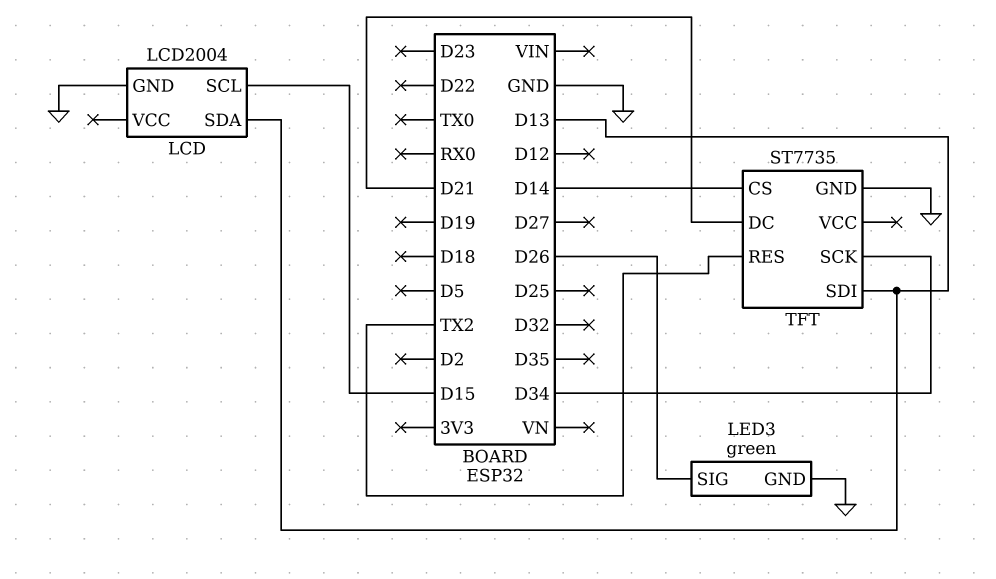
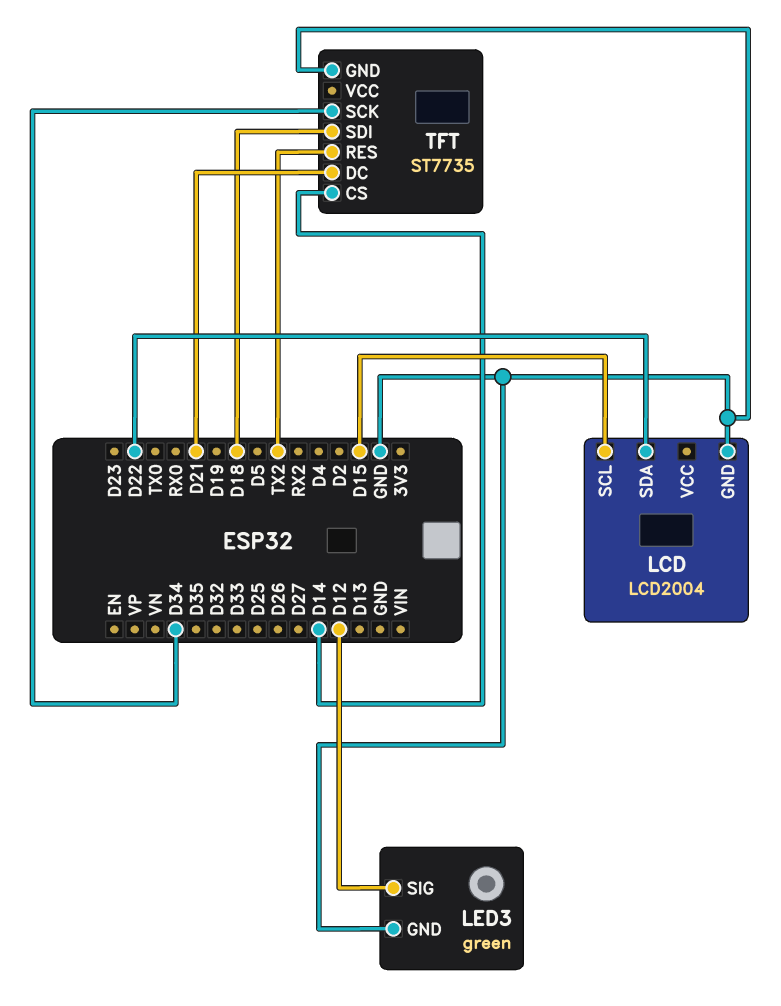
LCD pin SDA: D13 -> D22
LED3 pin SIG: D26 -> D12
TFT pin SDI: D13 -> D18

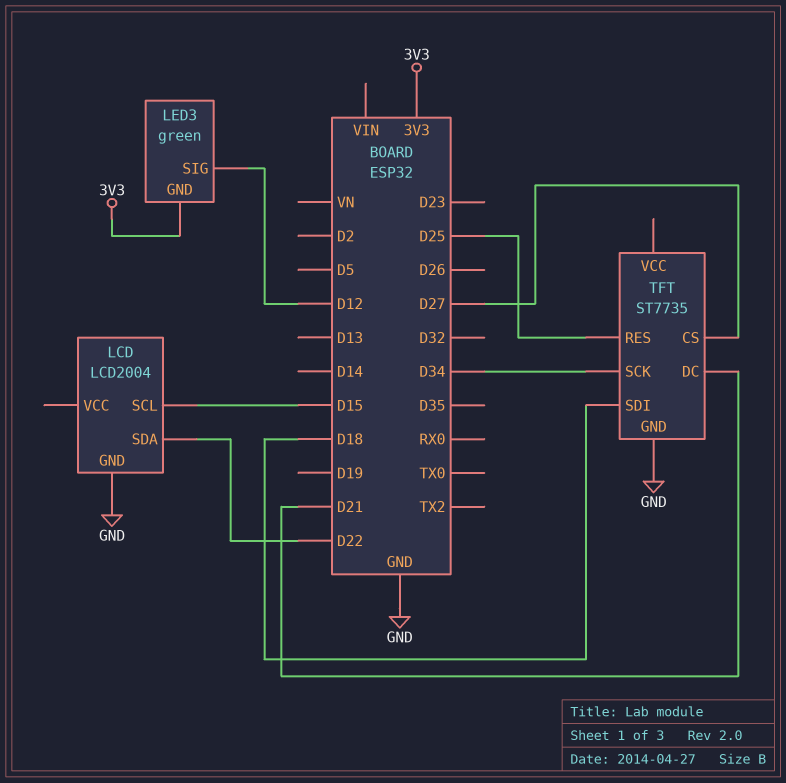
LED3 pin GND: GND -> 3V3
TFT pin CS: D14 -> D27
TFT pin RES: TX2 -> D25

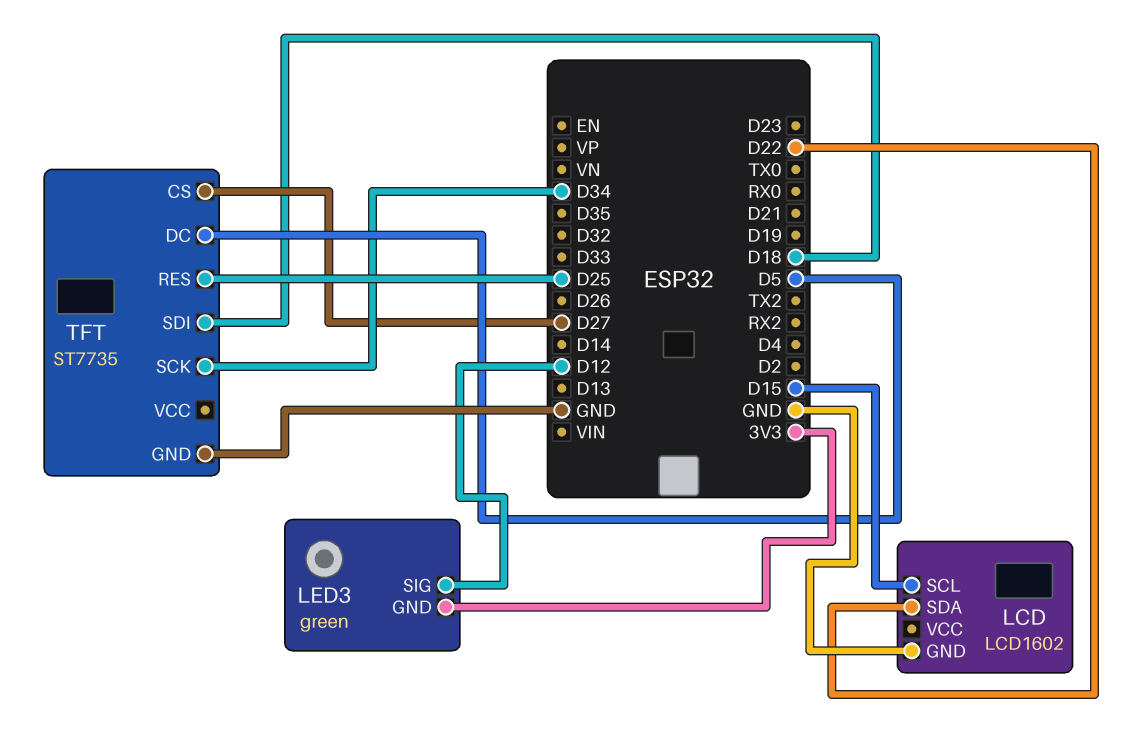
LCD: LCD2004 -> LCD1602
TFT pin DC: D21 -> D5

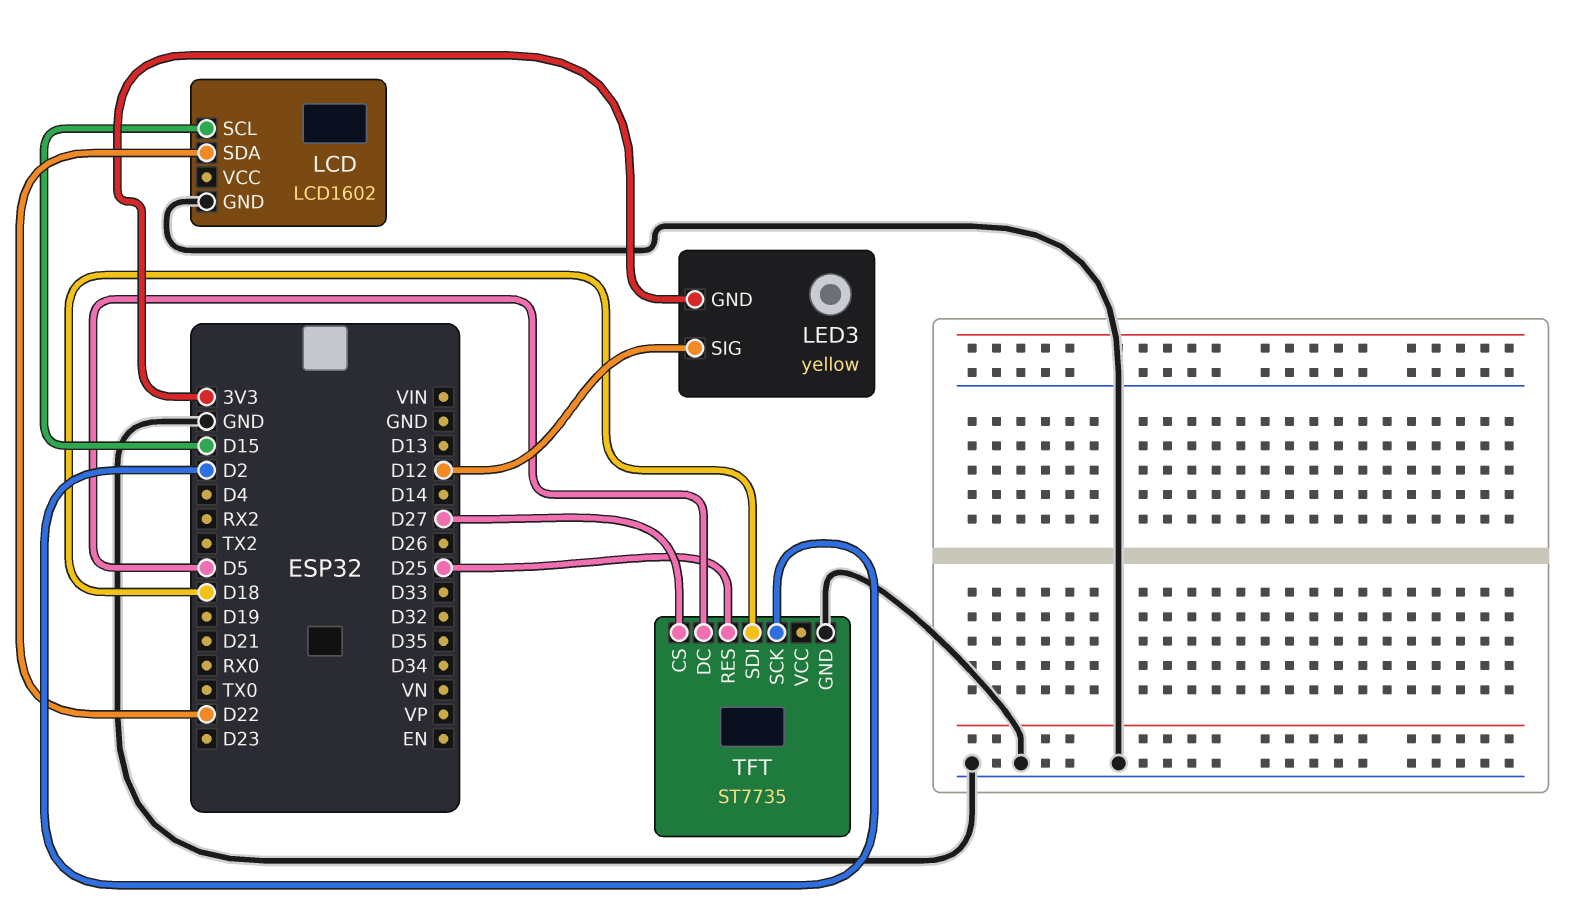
LED3: green -> yellow
TFT pin SCK: D34 -> D2

